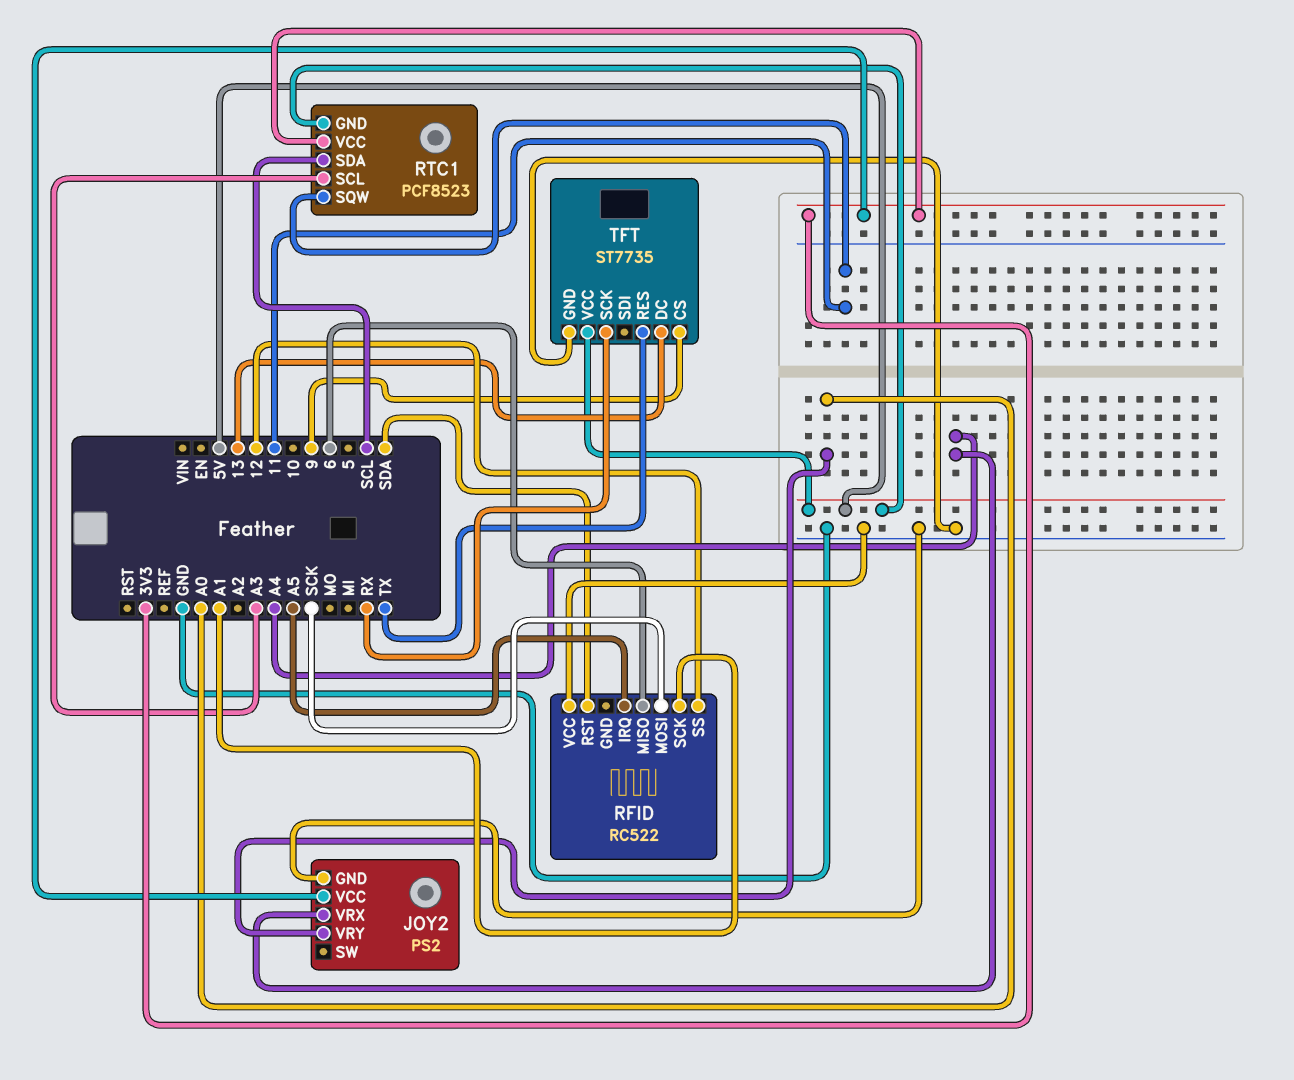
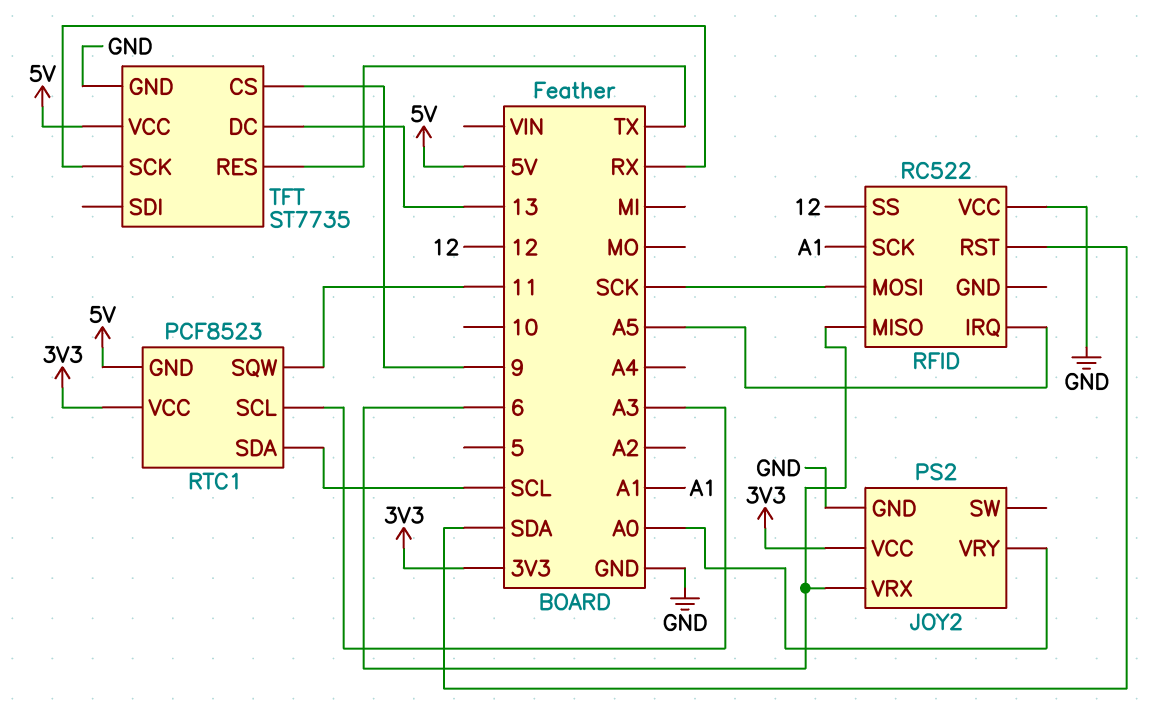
JOY2 pin VRX: A4 -> 6

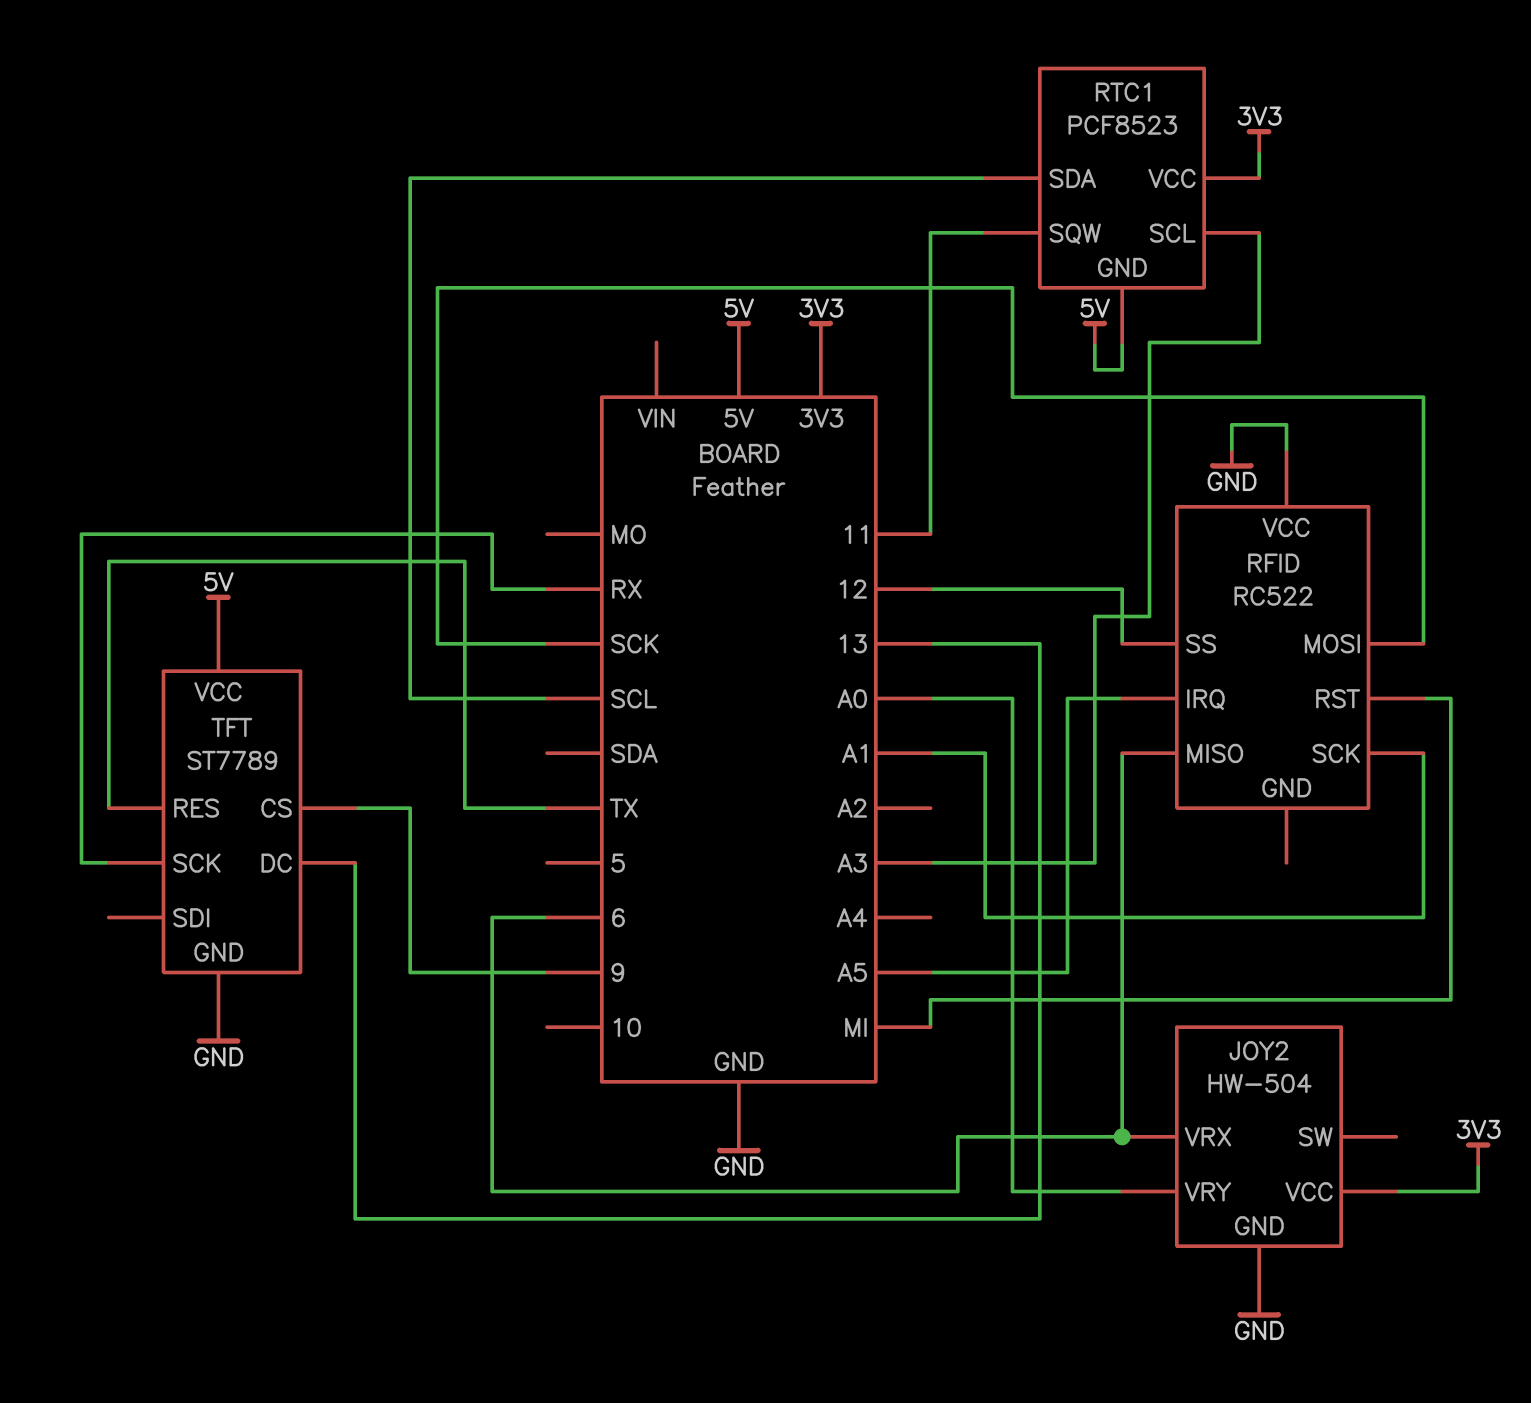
JOY2: PS2 -> HW-504
RFID pin RST: SDA -> MI
TFT: ST7735 -> ST7789

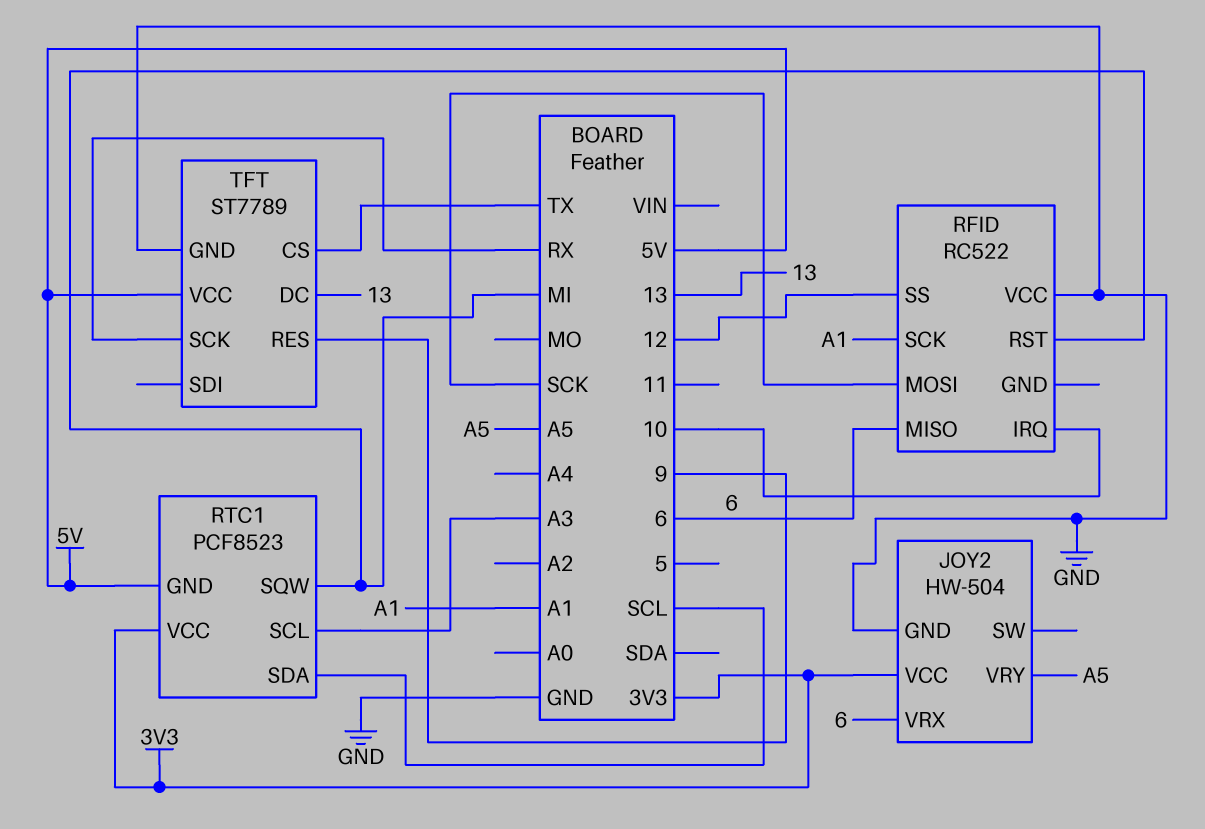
JOY2 pin VRY: A0 -> A5
RFID pin IRQ: A5 -> 10
RTC1 pin SQW: 11 -> MI
TFT pin CS: 9 -> TX
TFT pin RES: TX -> 9

